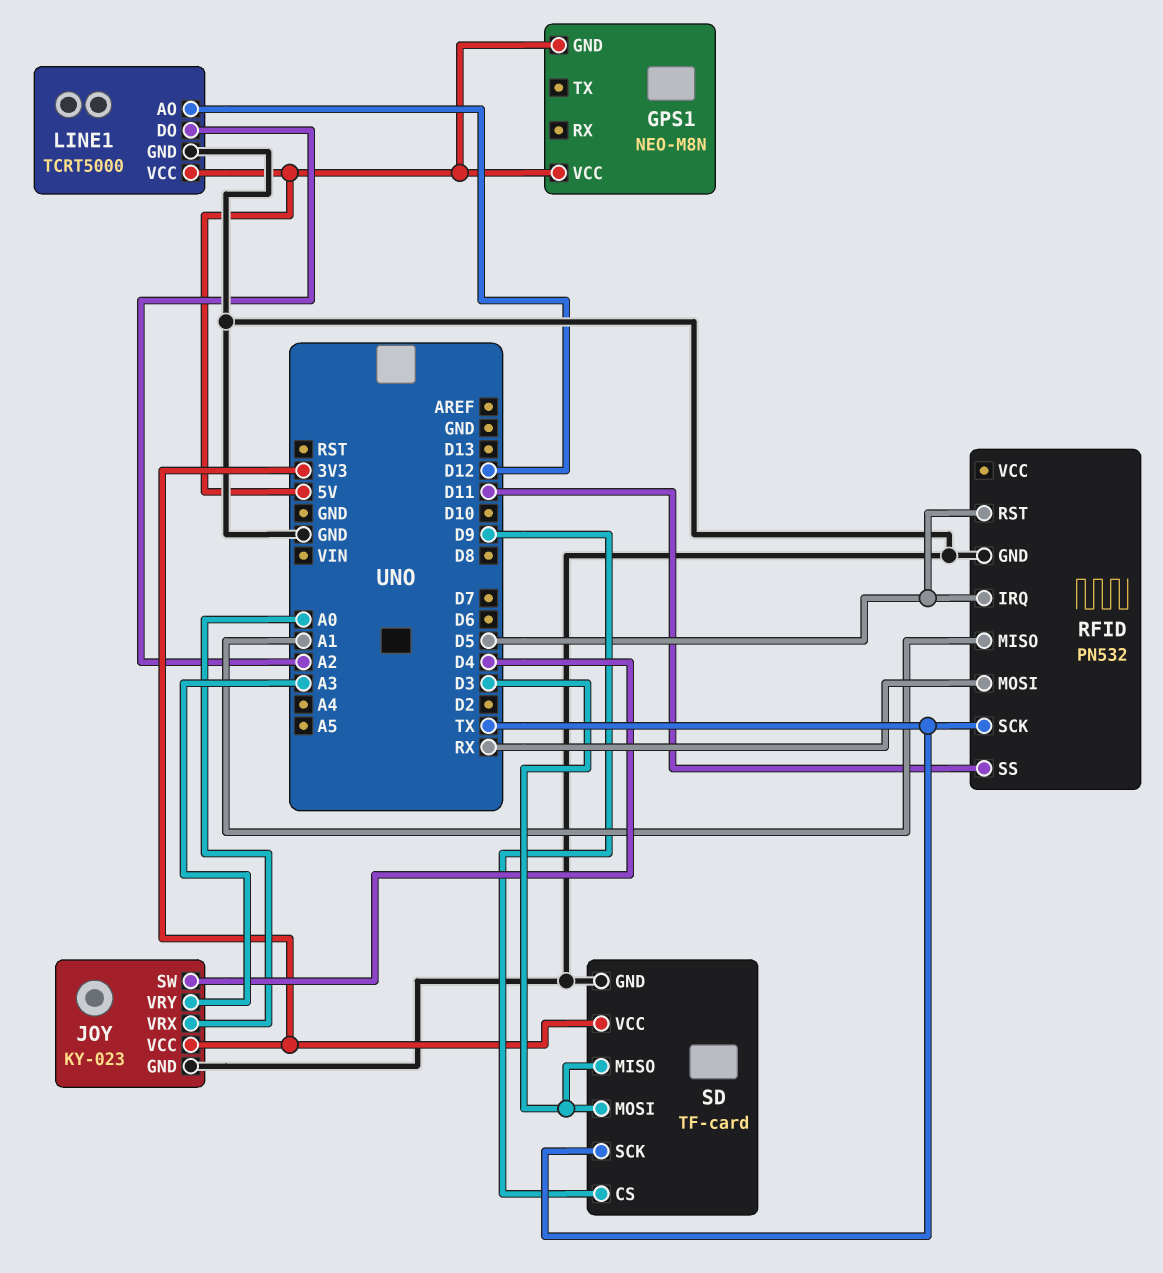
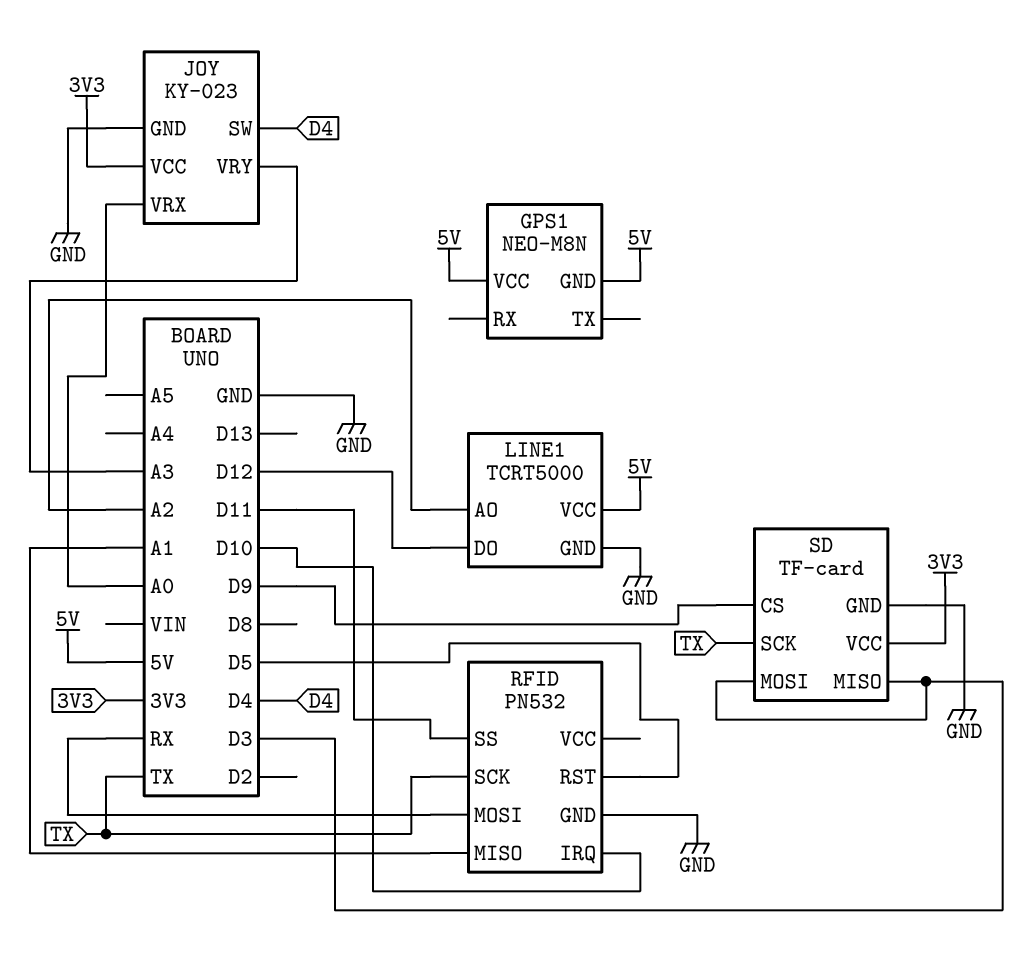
LINE1 pin AO: D12 -> A2
LINE1 pin DO: A2 -> D12
RFID pin IRQ: D5 -> D10

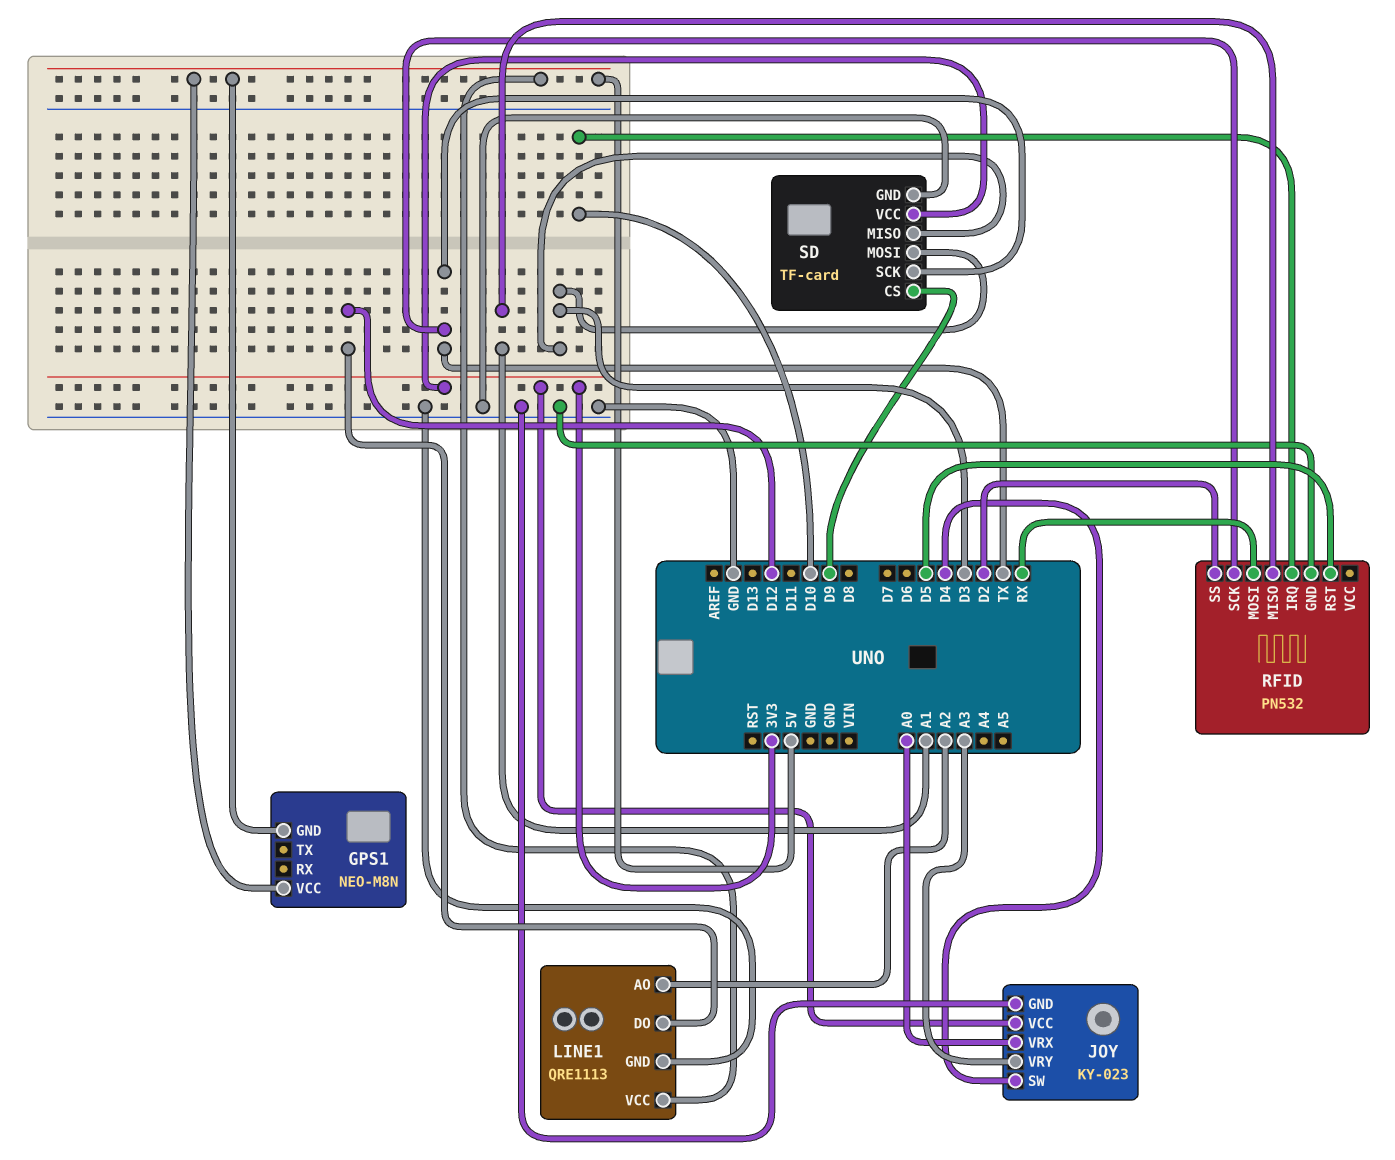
LINE1: TCRT5000 -> QRE1113
RFID pin SS: D11 -> D2

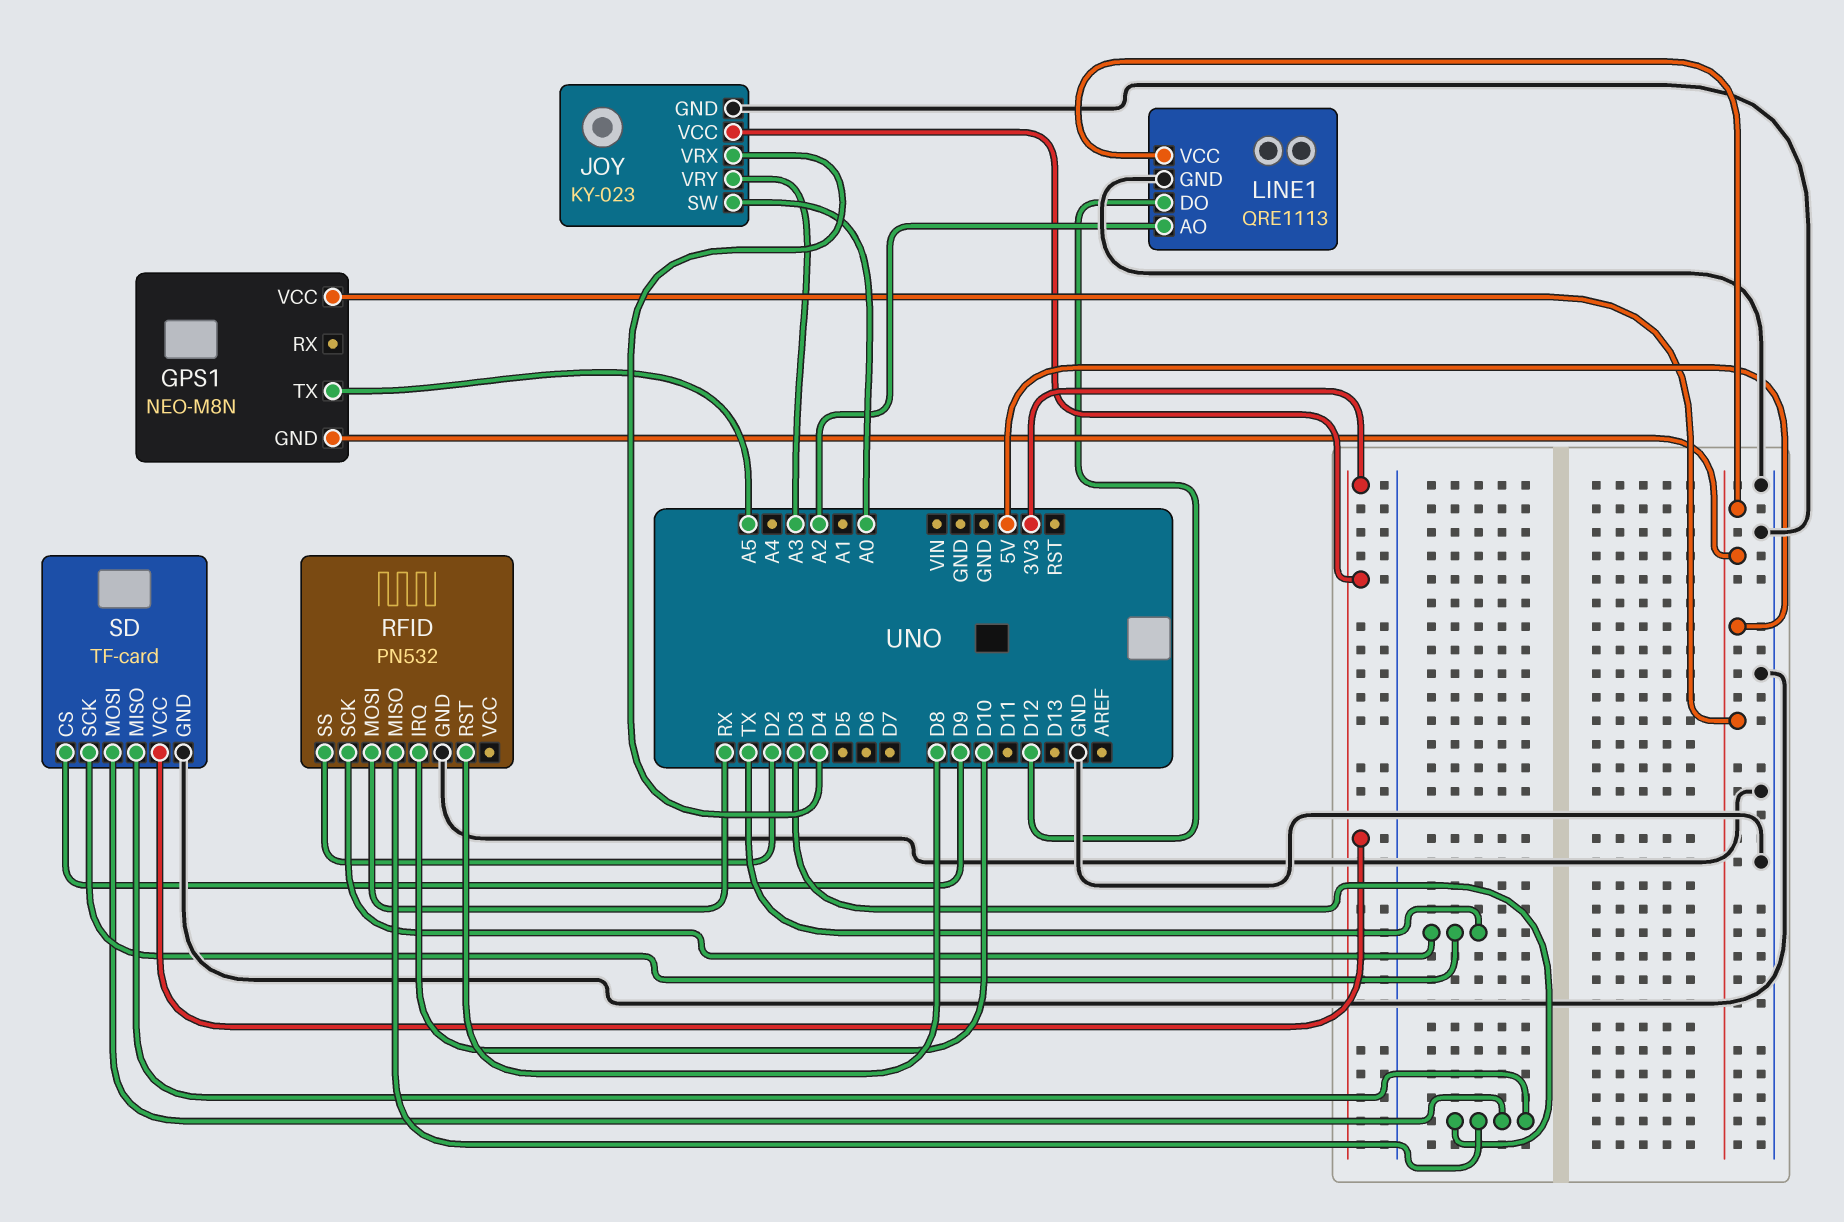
GPS1 pin TX: none -> A5
JOY pin SW: D4 -> A0
JOY pin VRX: A0 -> D4
RFID pin MISO: A1 -> D3
RFID pin RST: D5 -> D8

